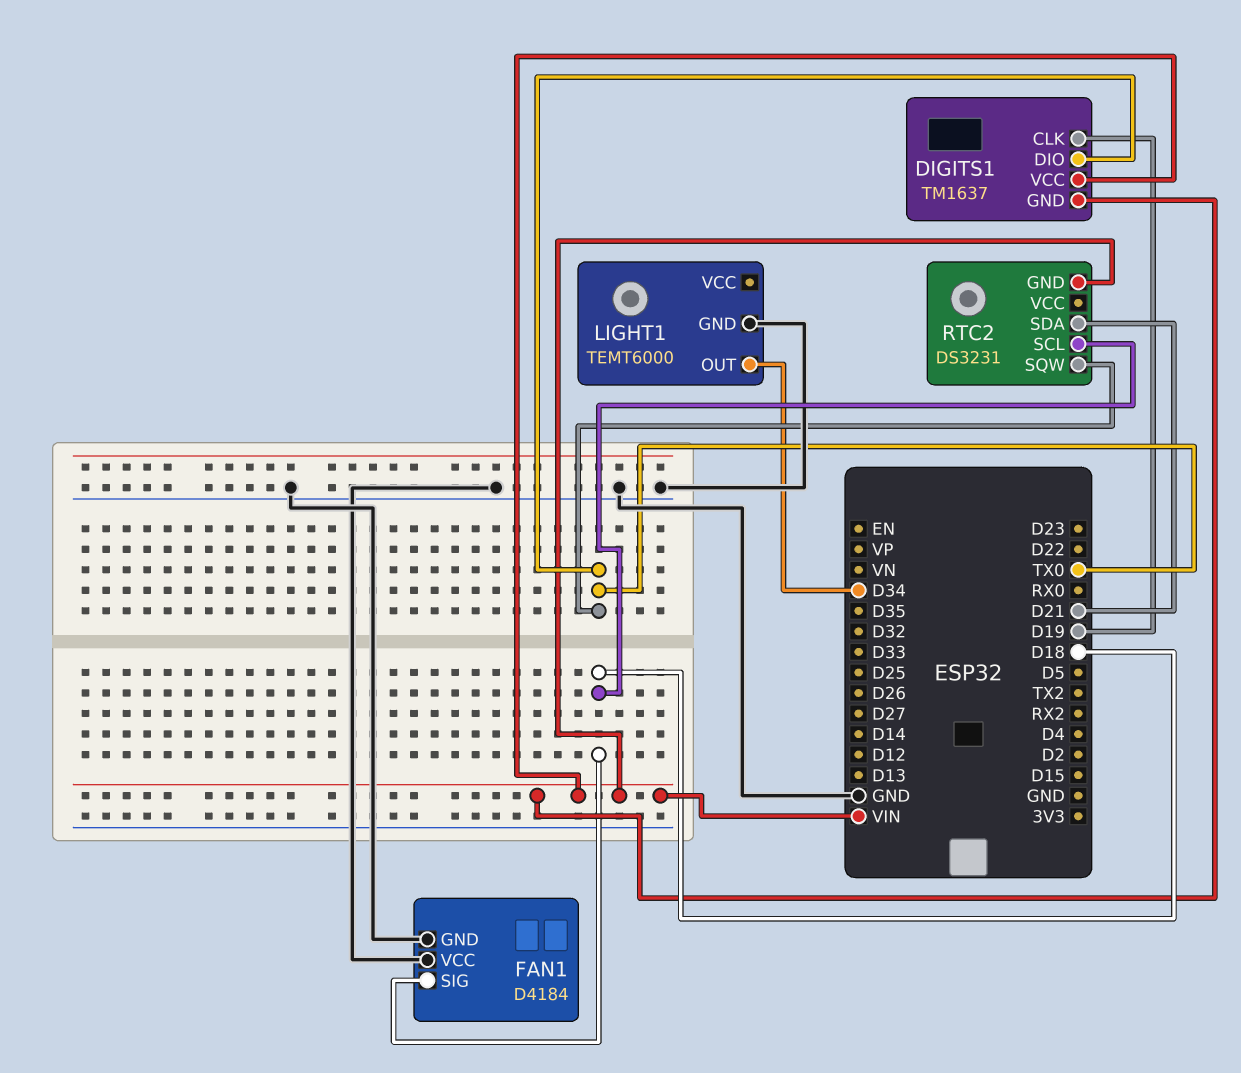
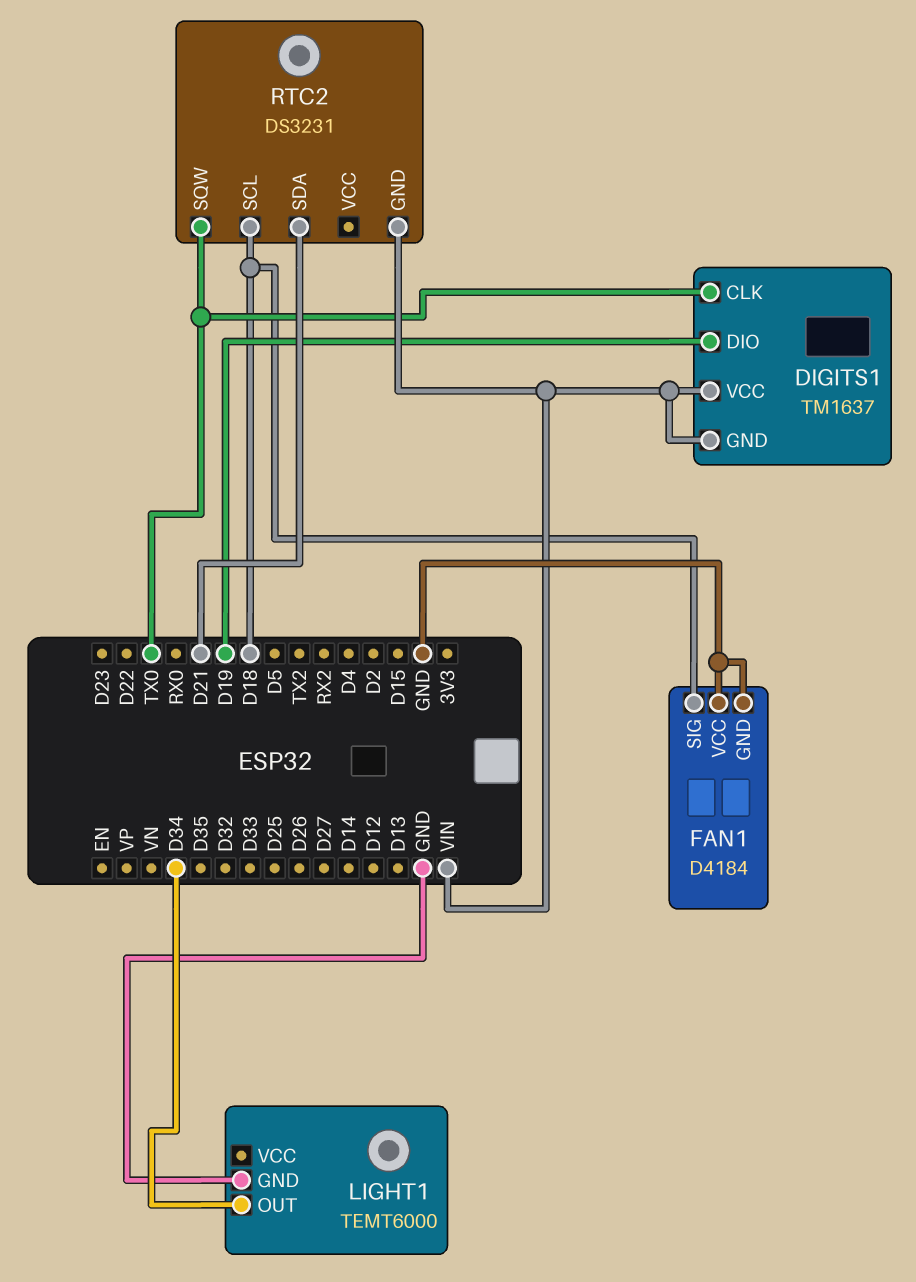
DIGITS1 pin CLK: D19 -> TX0
DIGITS1 pin DIO: TX0 -> D19

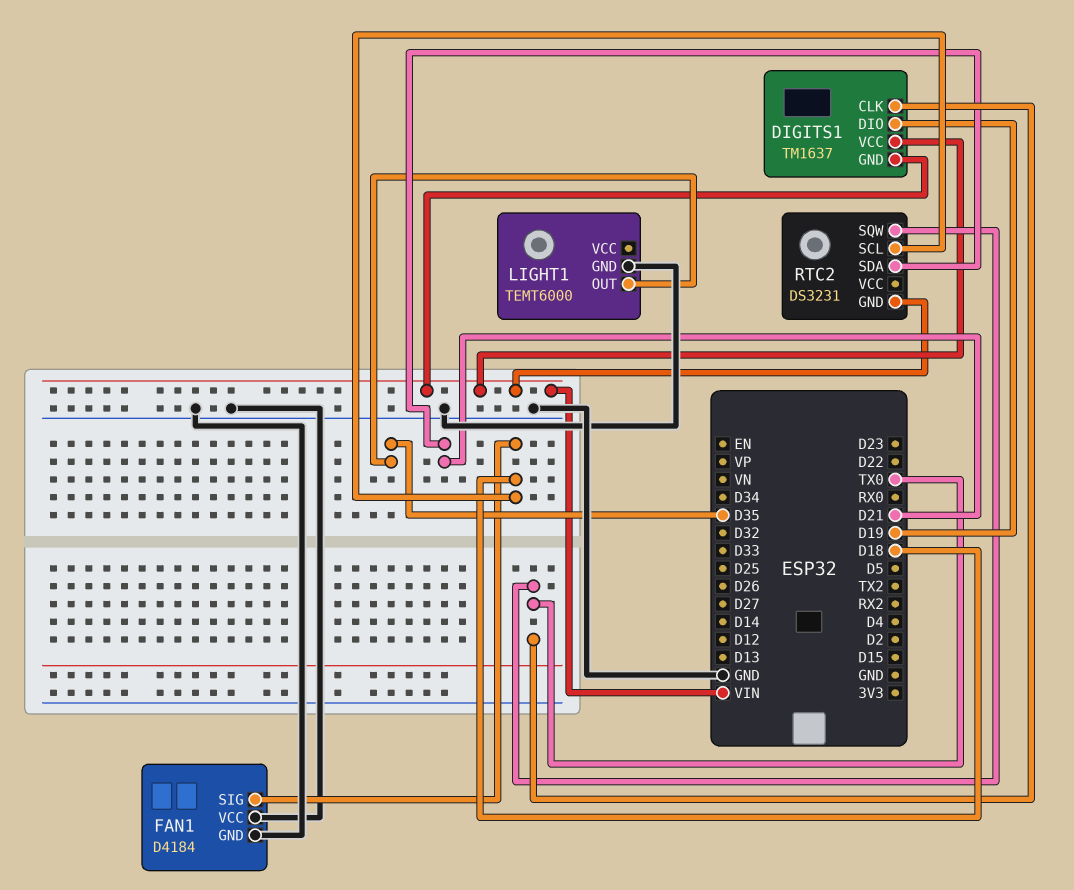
LIGHT1 pin OUT: D34 -> D35

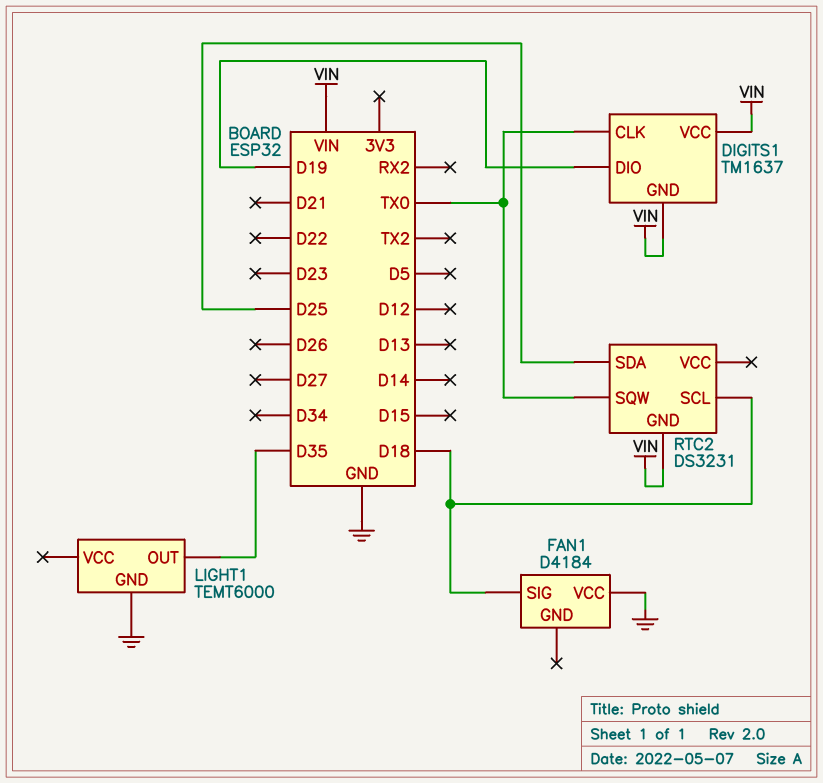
FAN1 pin GND: GND -> none
RTC2 pin SDA: D21 -> D25

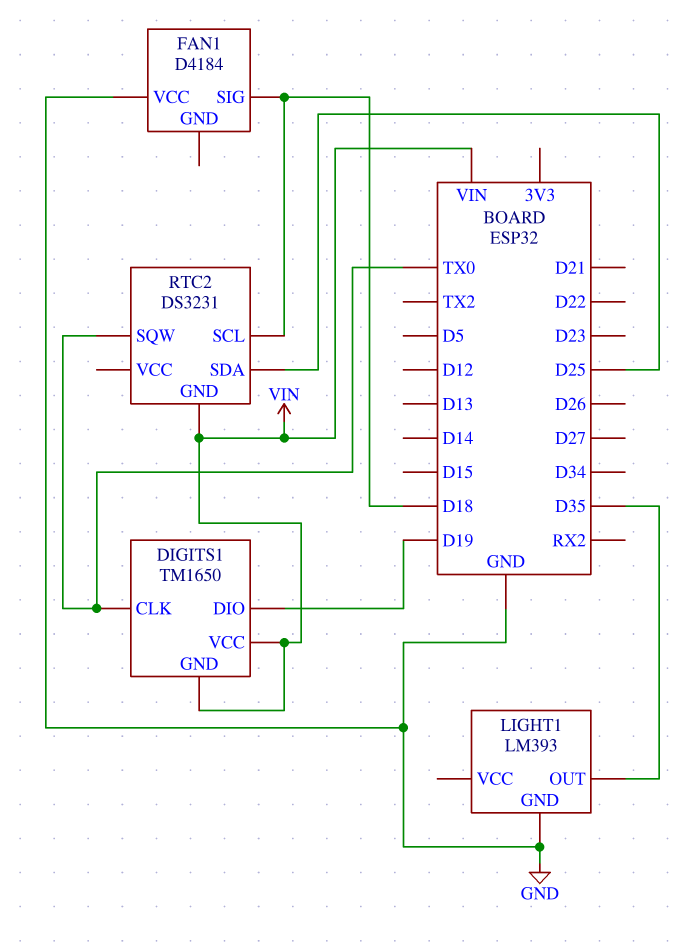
DIGITS1: TM1637 -> TM1650
LIGHT1: TEMT6000 -> LM393

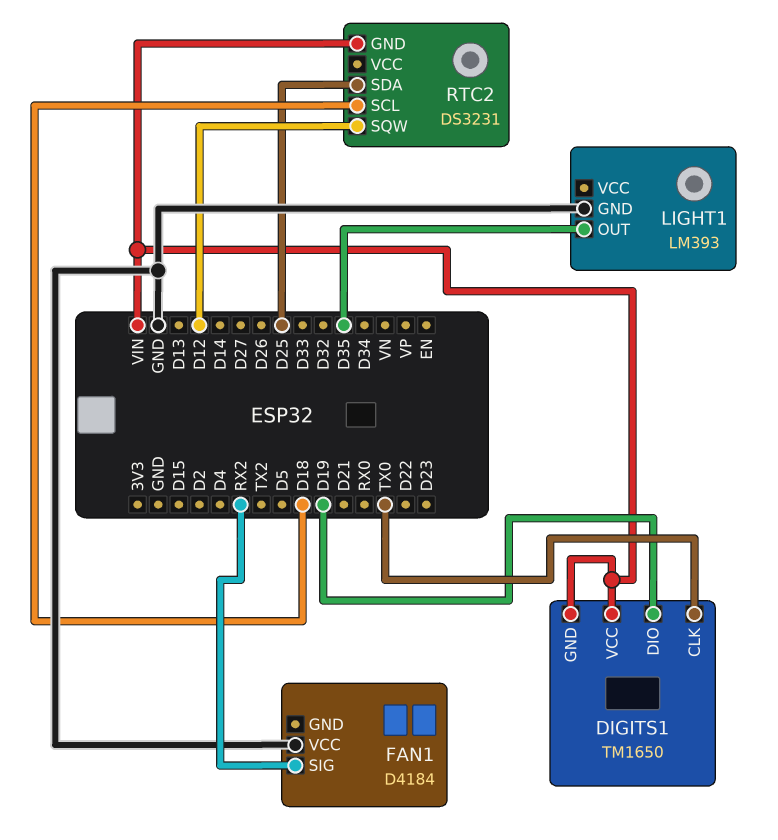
FAN1 pin SIG: D18 -> RX2
RTC2 pin SQW: TX0 -> D12

